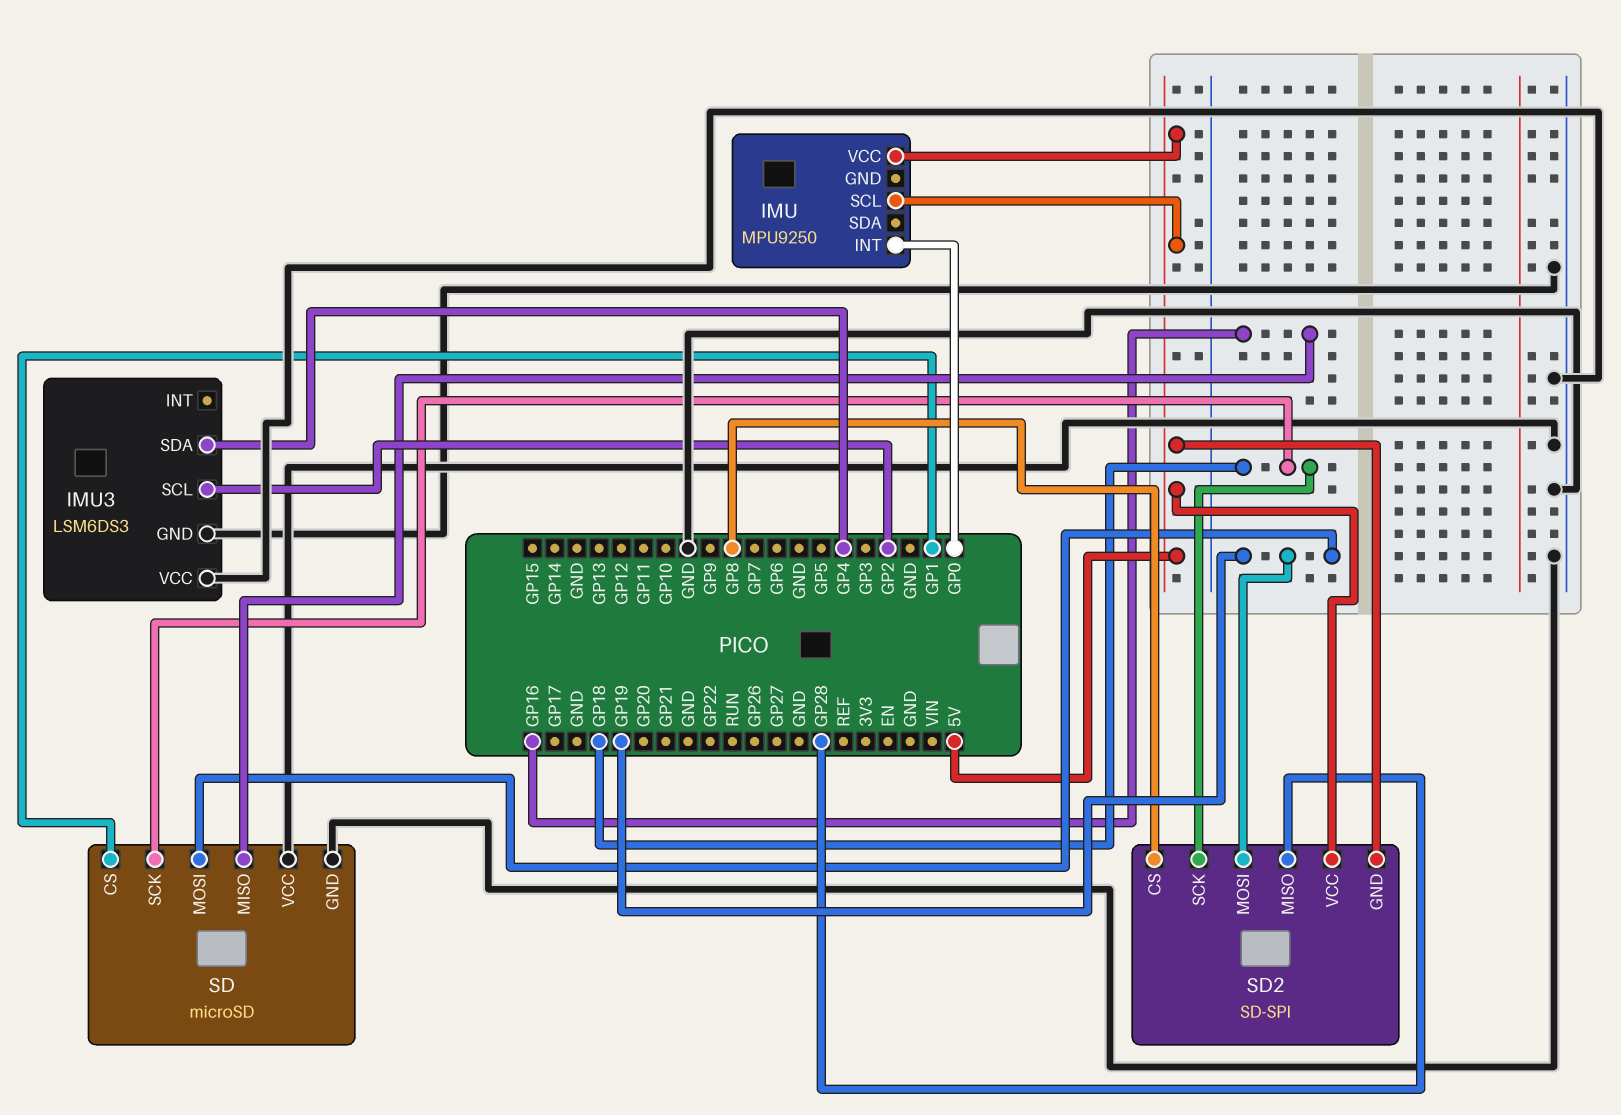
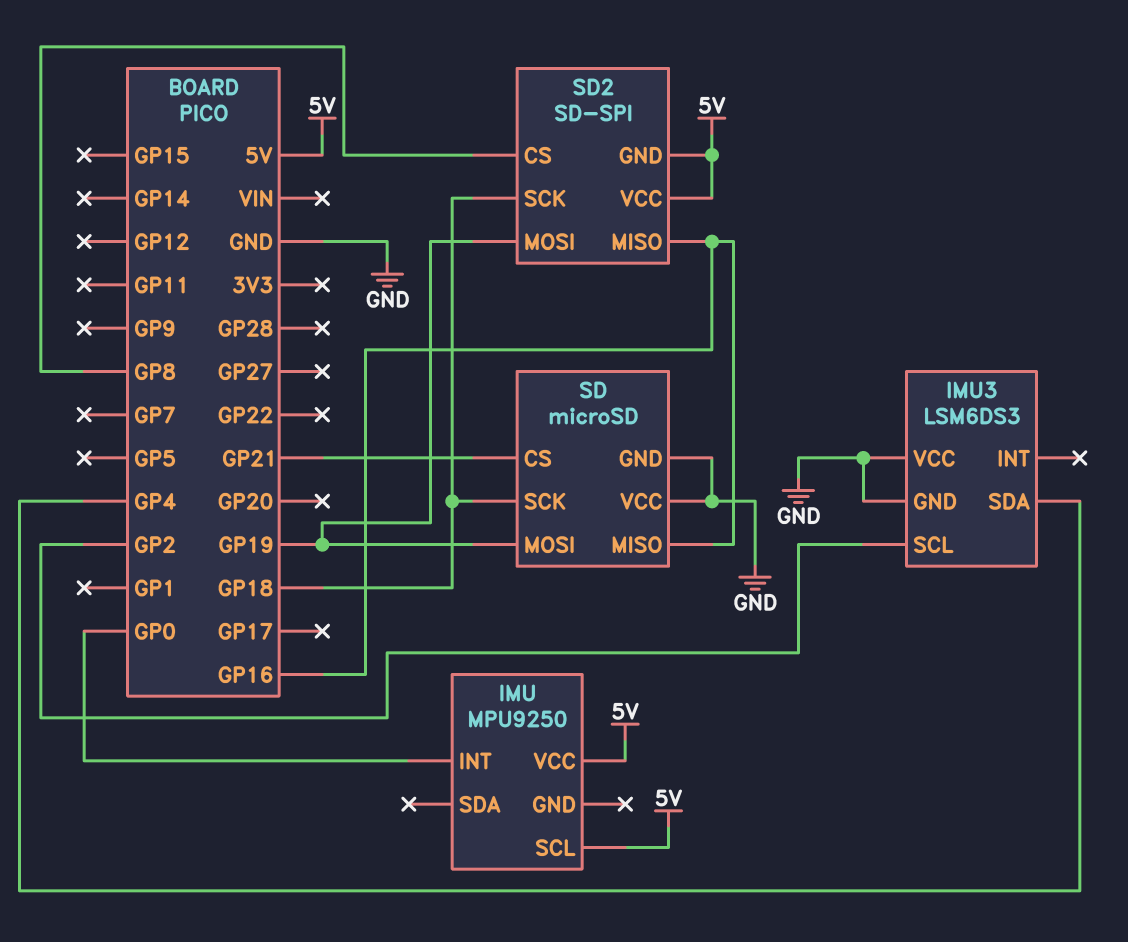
SD pin CS: GP1 -> GP21
SD2 pin MISO: GP28 -> GP16

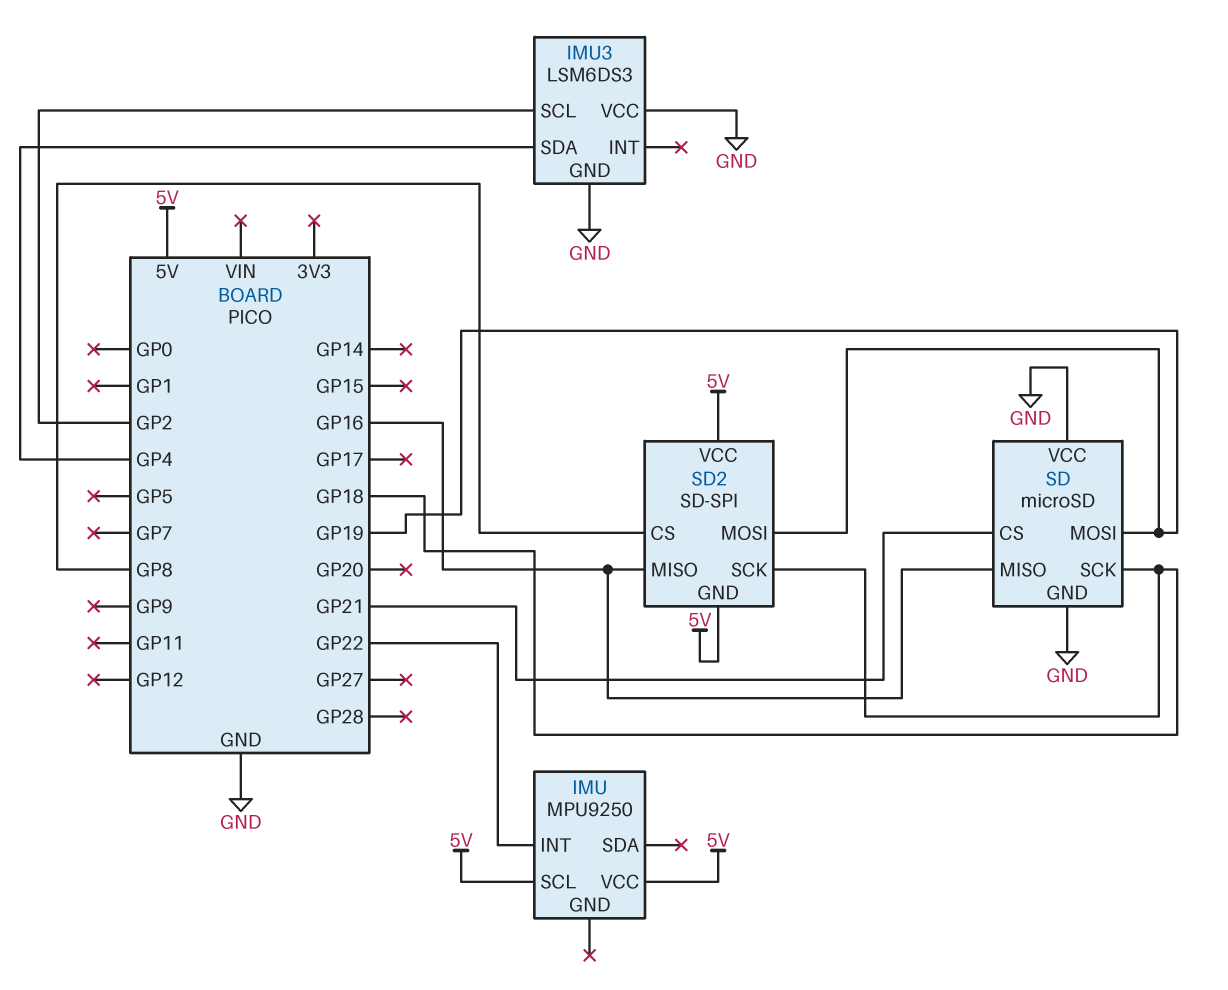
IMU pin INT: GP0 -> GP22

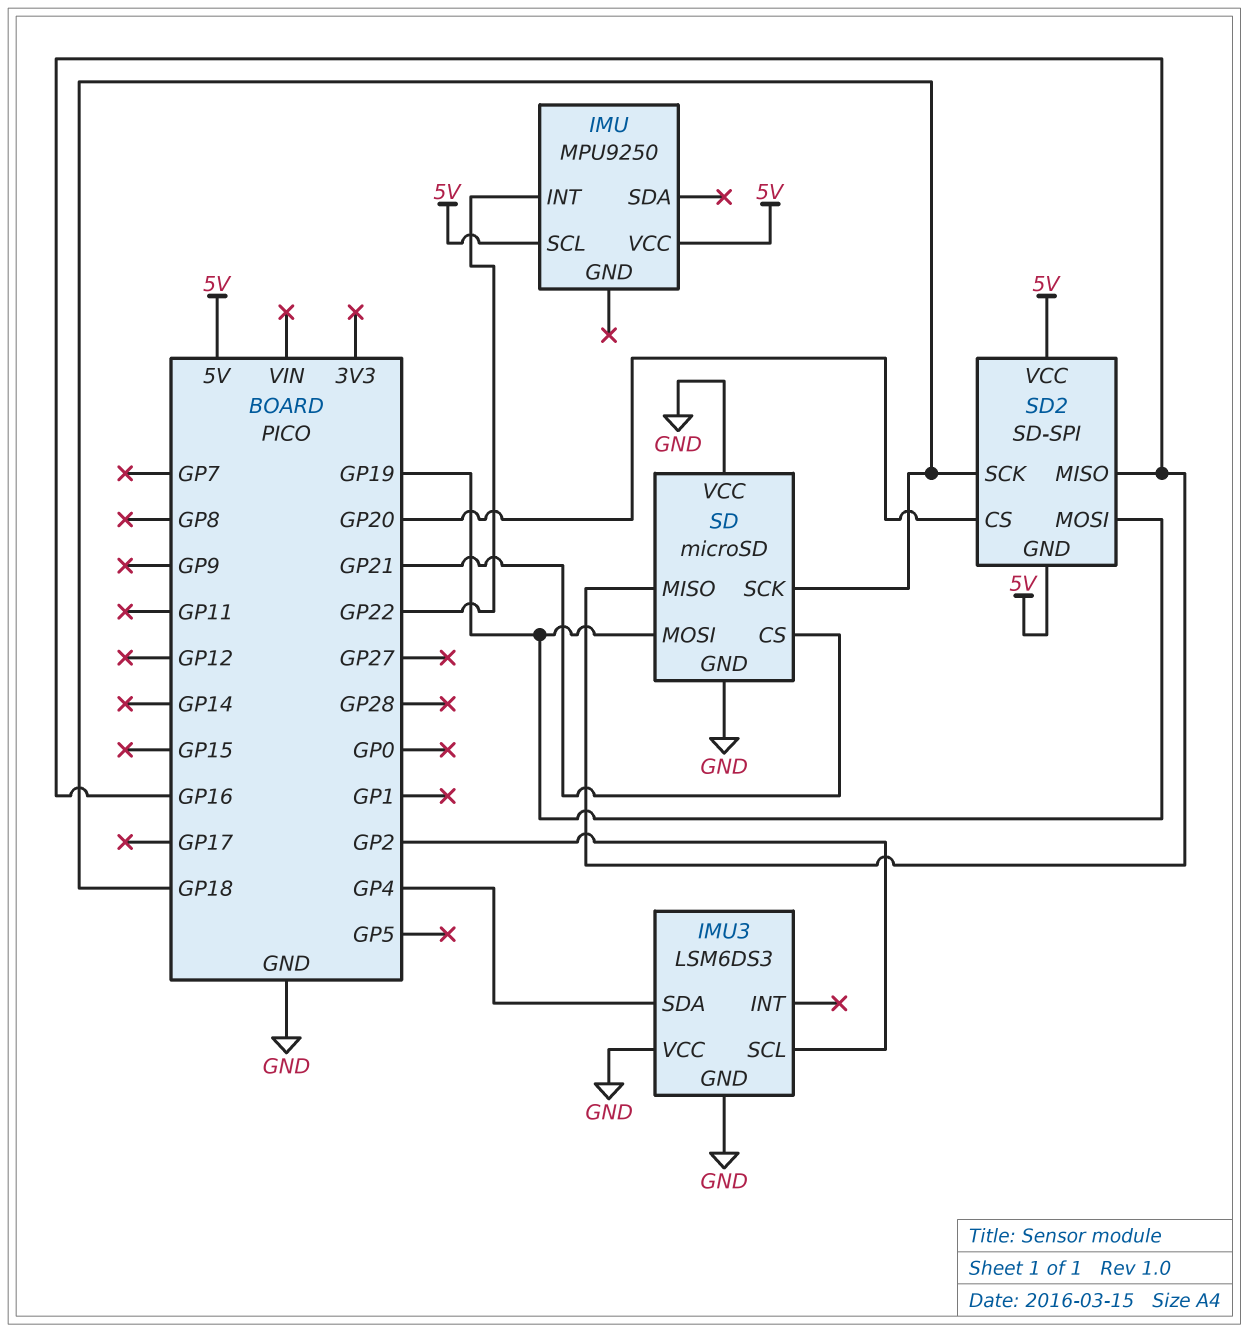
SD2 pin CS: GP8 -> GP20

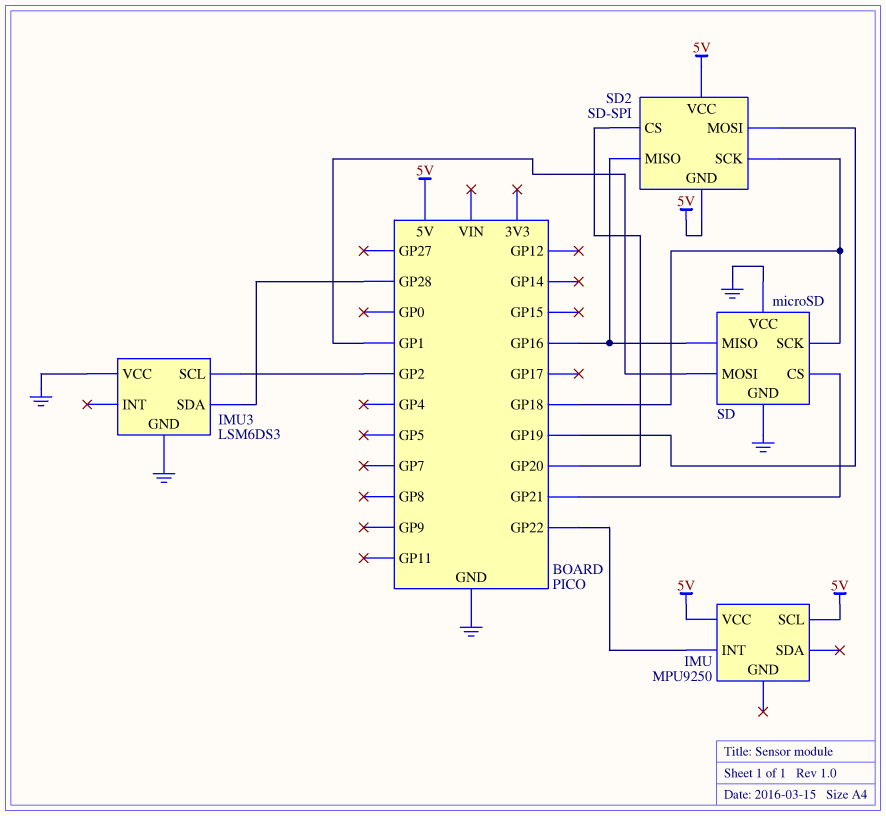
IMU3 pin SDA: GP4 -> GP28
SD pin MOSI: GP19 -> GP1

